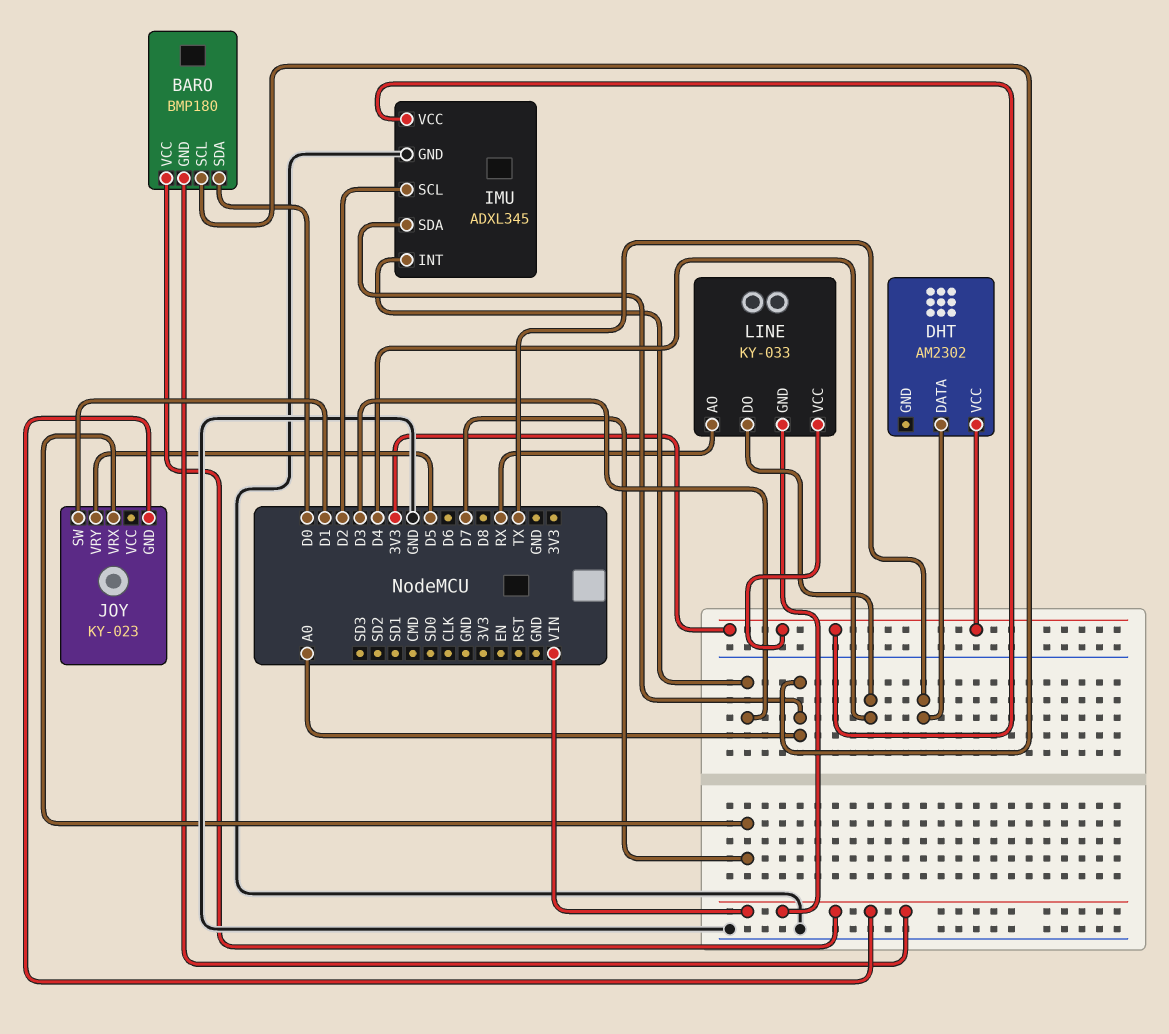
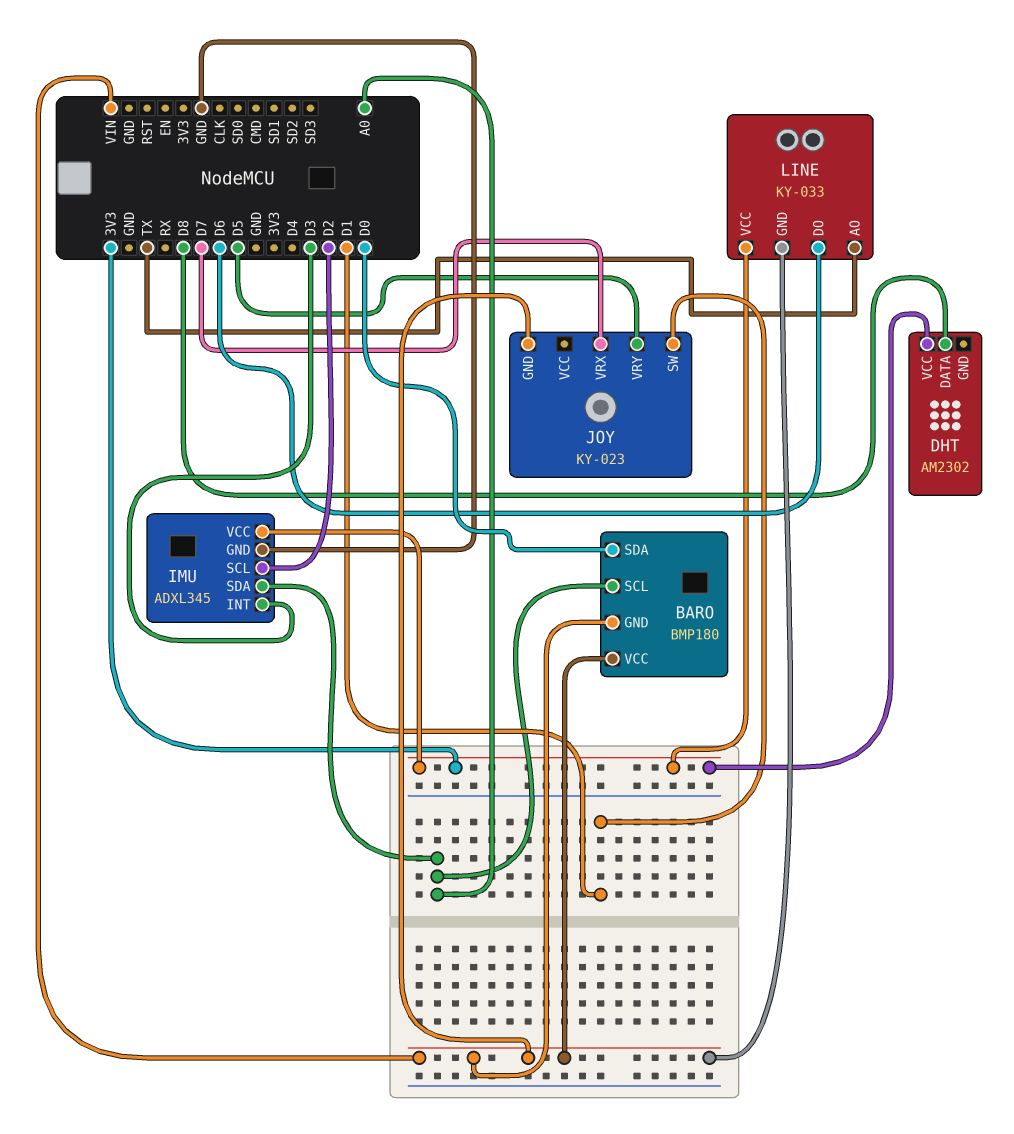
DHT pin DATA: TX -> D8
LINE pin AO: RX -> TX
LINE pin DO: D4 -> D6

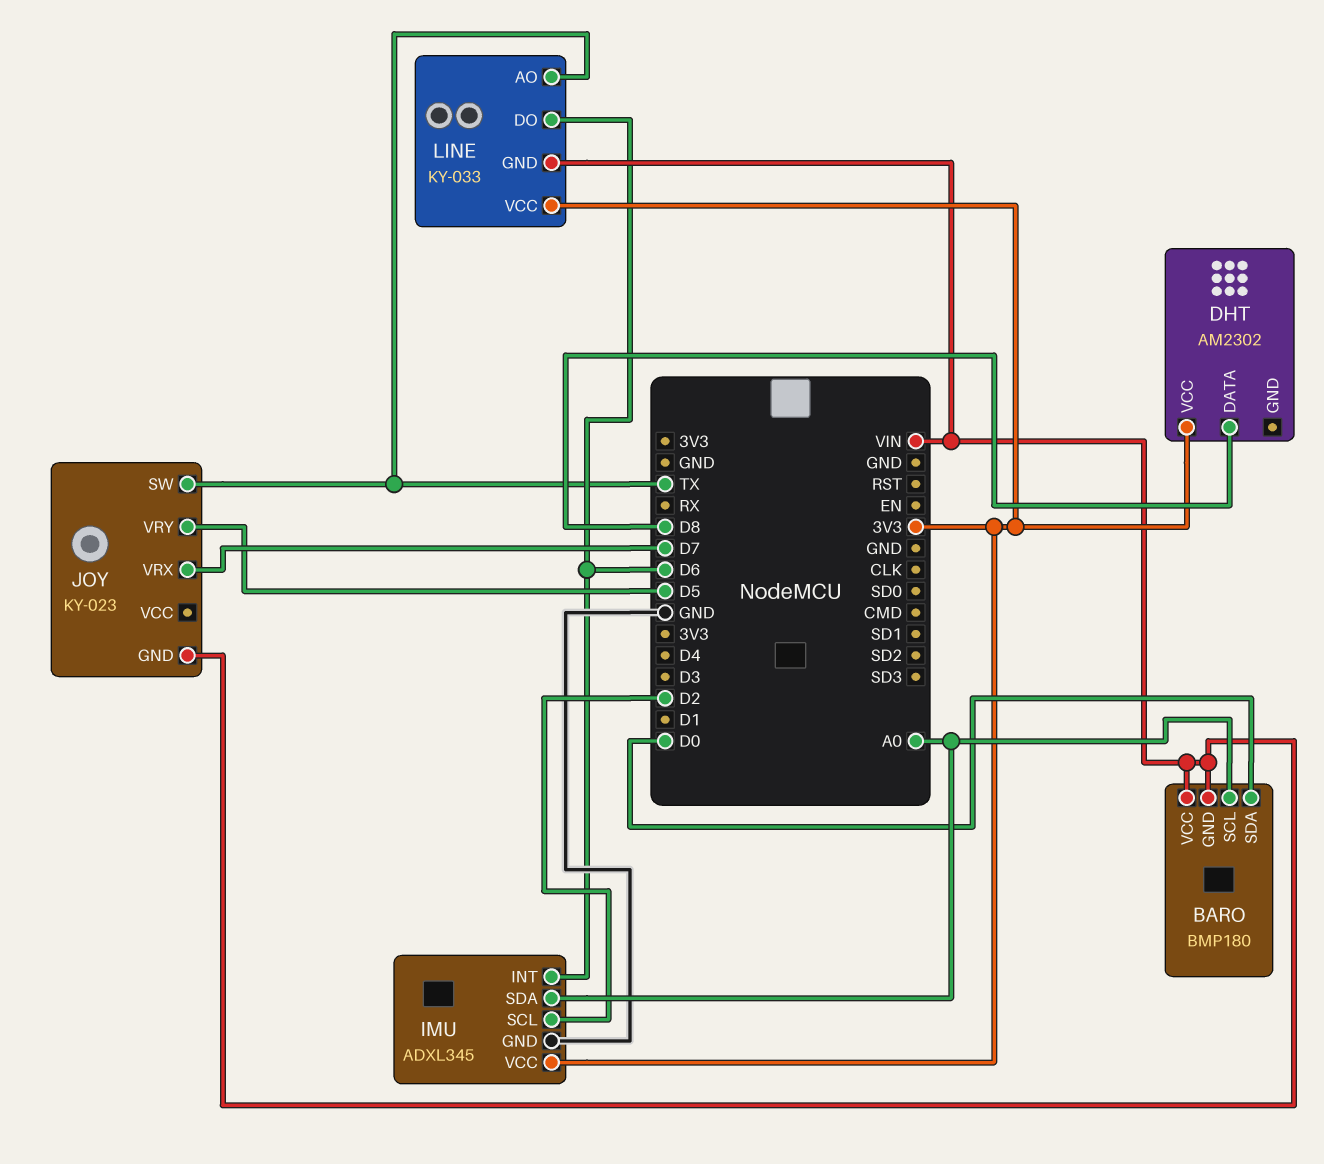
IMU pin INT: D3 -> D6
JOY pin SW: D1 -> TX

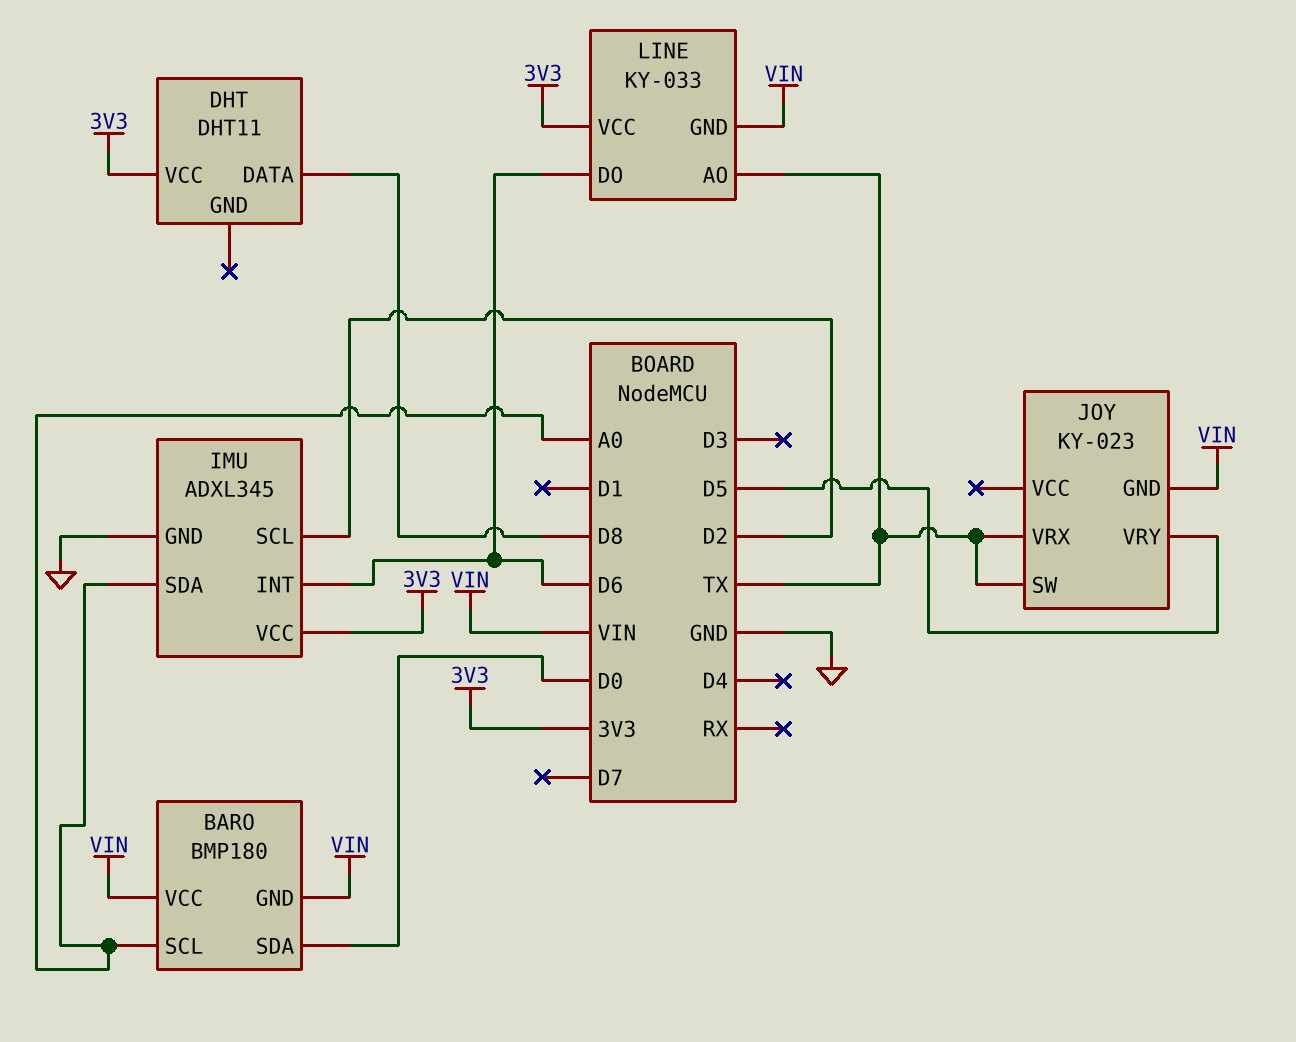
DHT: AM2302 -> DHT11
JOY pin VRX: D7 -> TX

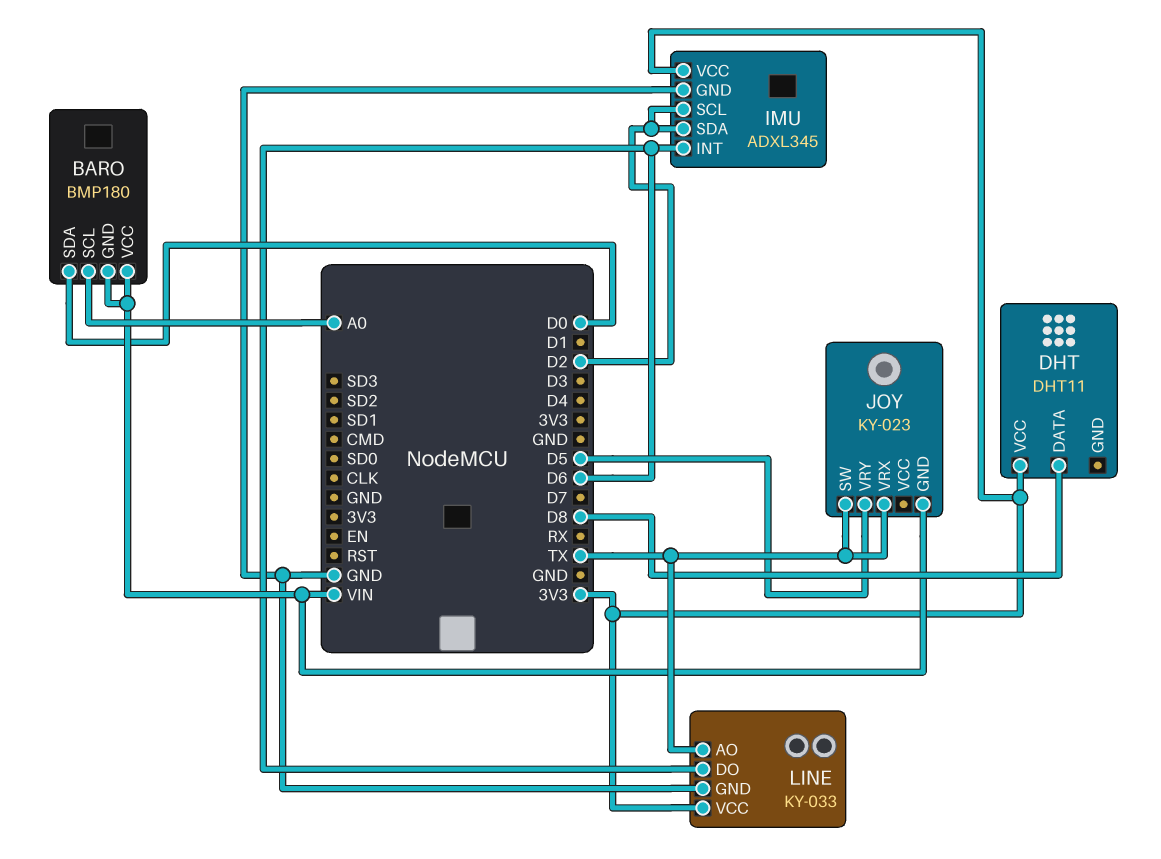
IMU pin SDA: A0 -> D2
LINE pin GND: VIN -> GND

